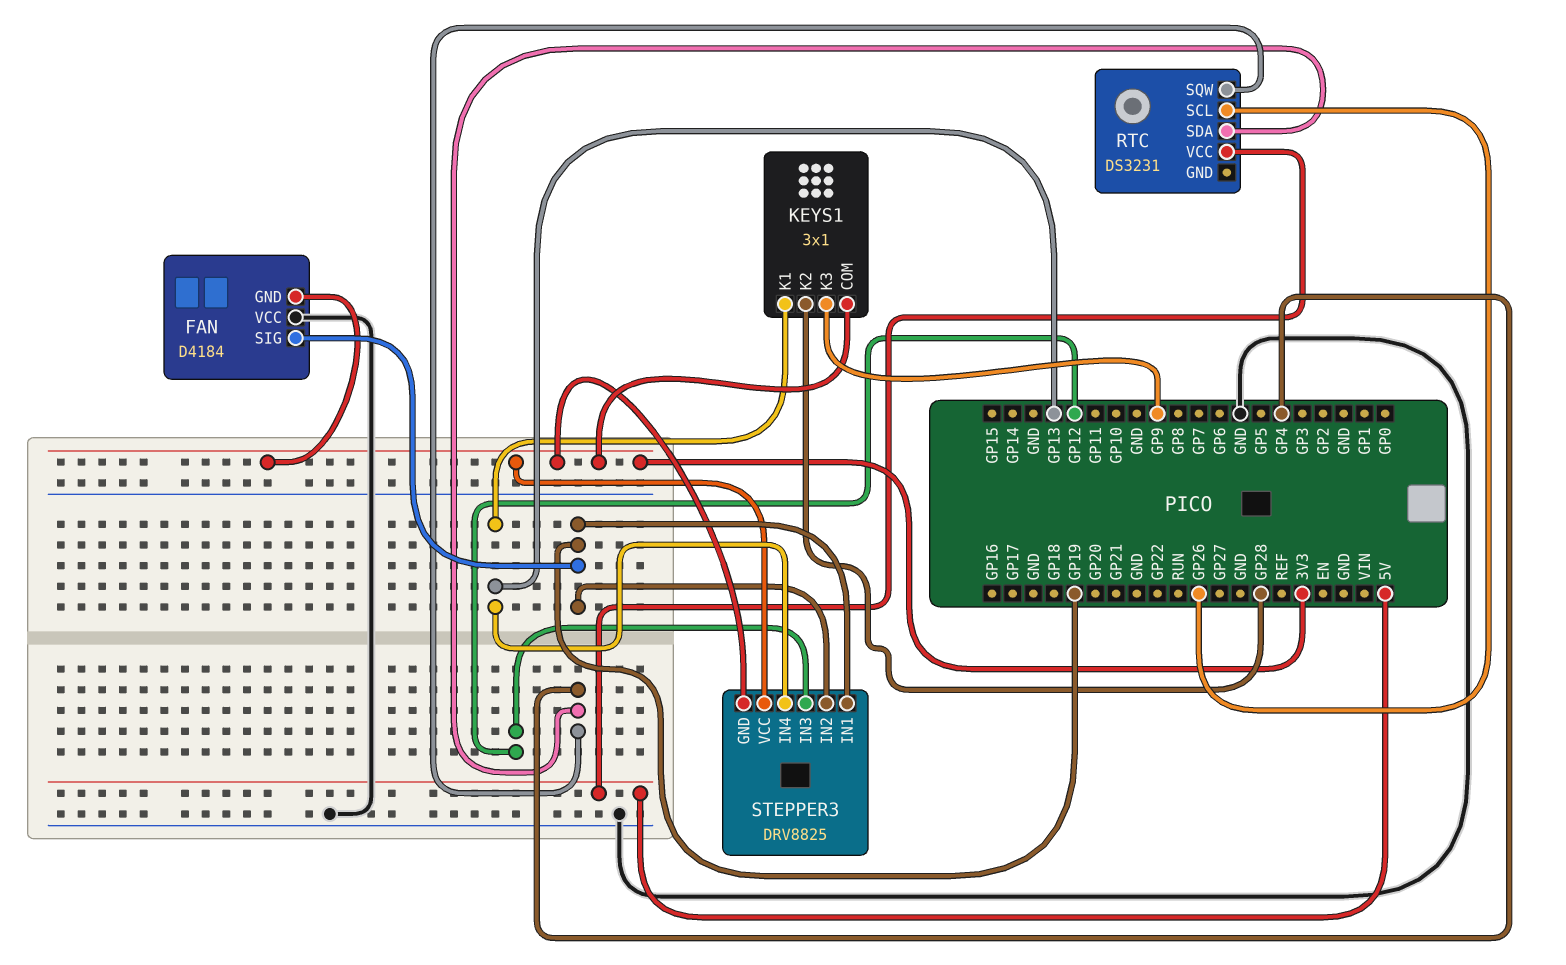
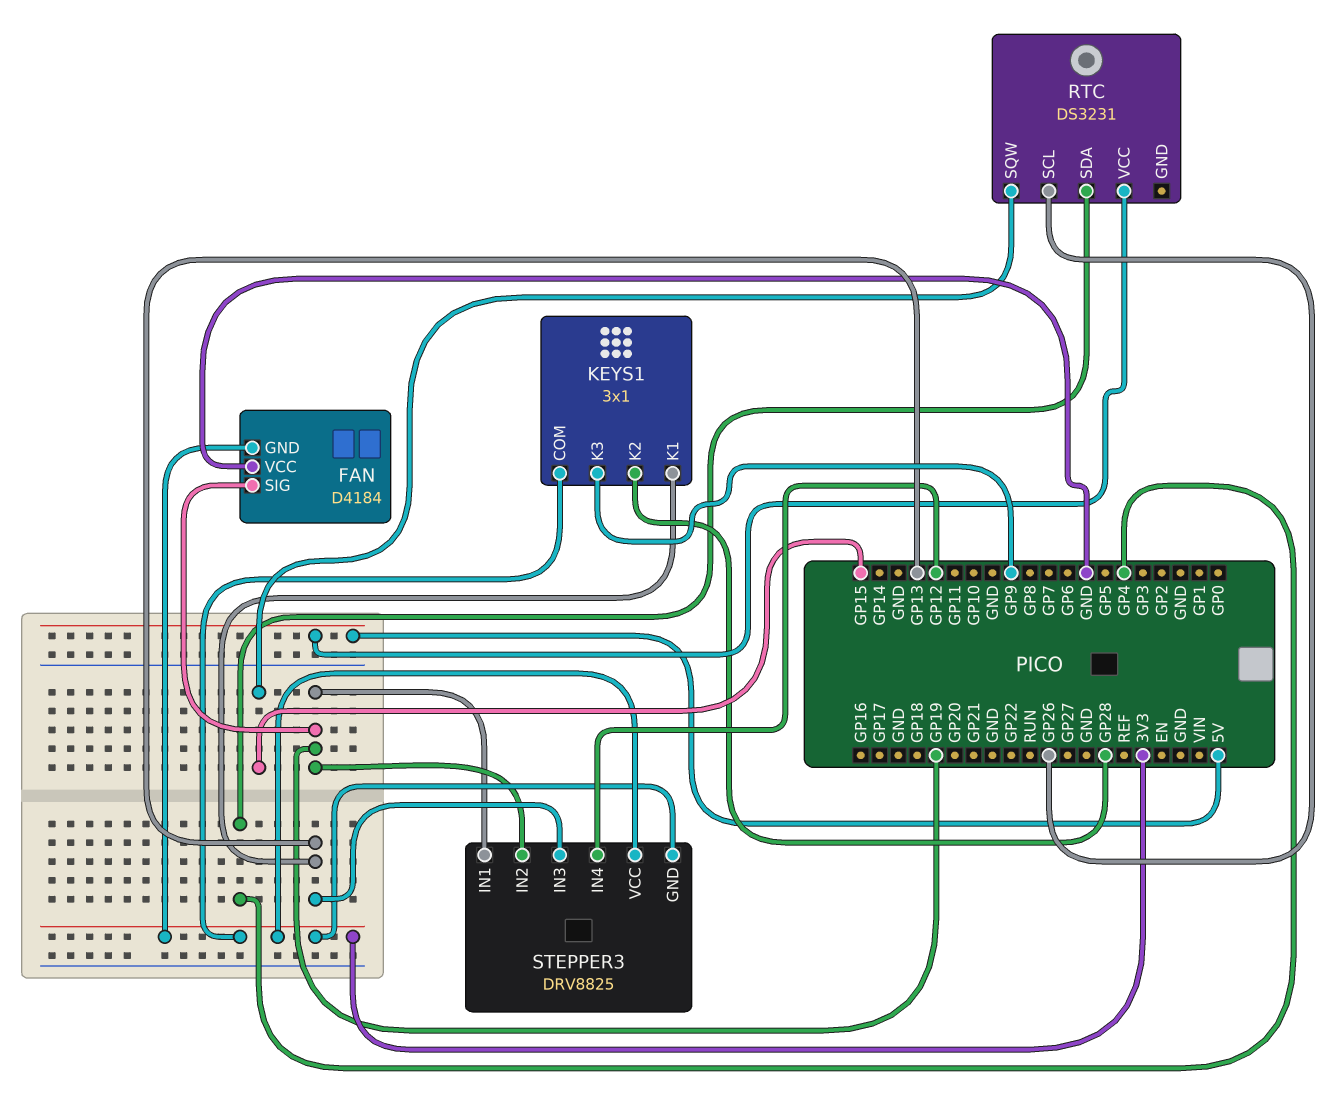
RTC pin SQW: GP4 -> GP15
STEPPER3 pin IN3: GP12 -> GP13
STEPPER3 pin IN4: GP13 -> GP12

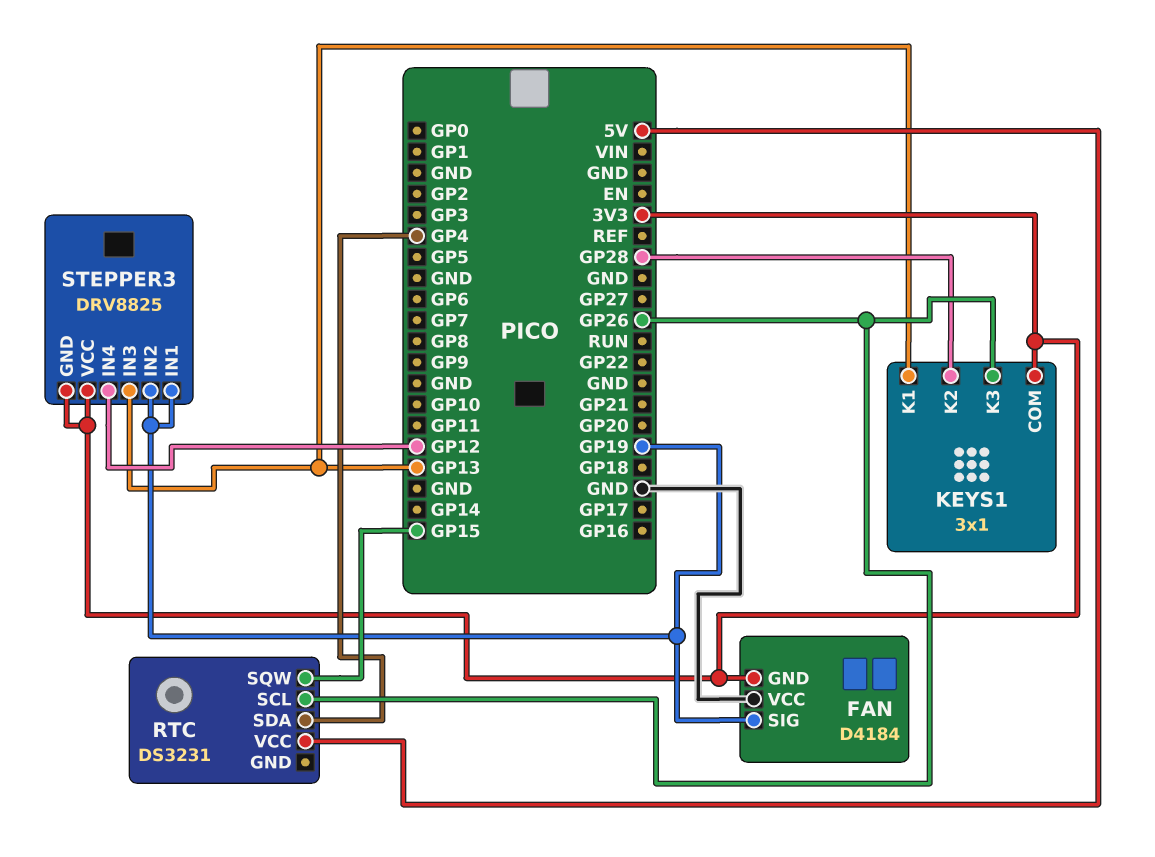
KEYS1 pin K3: GP9 -> GP26

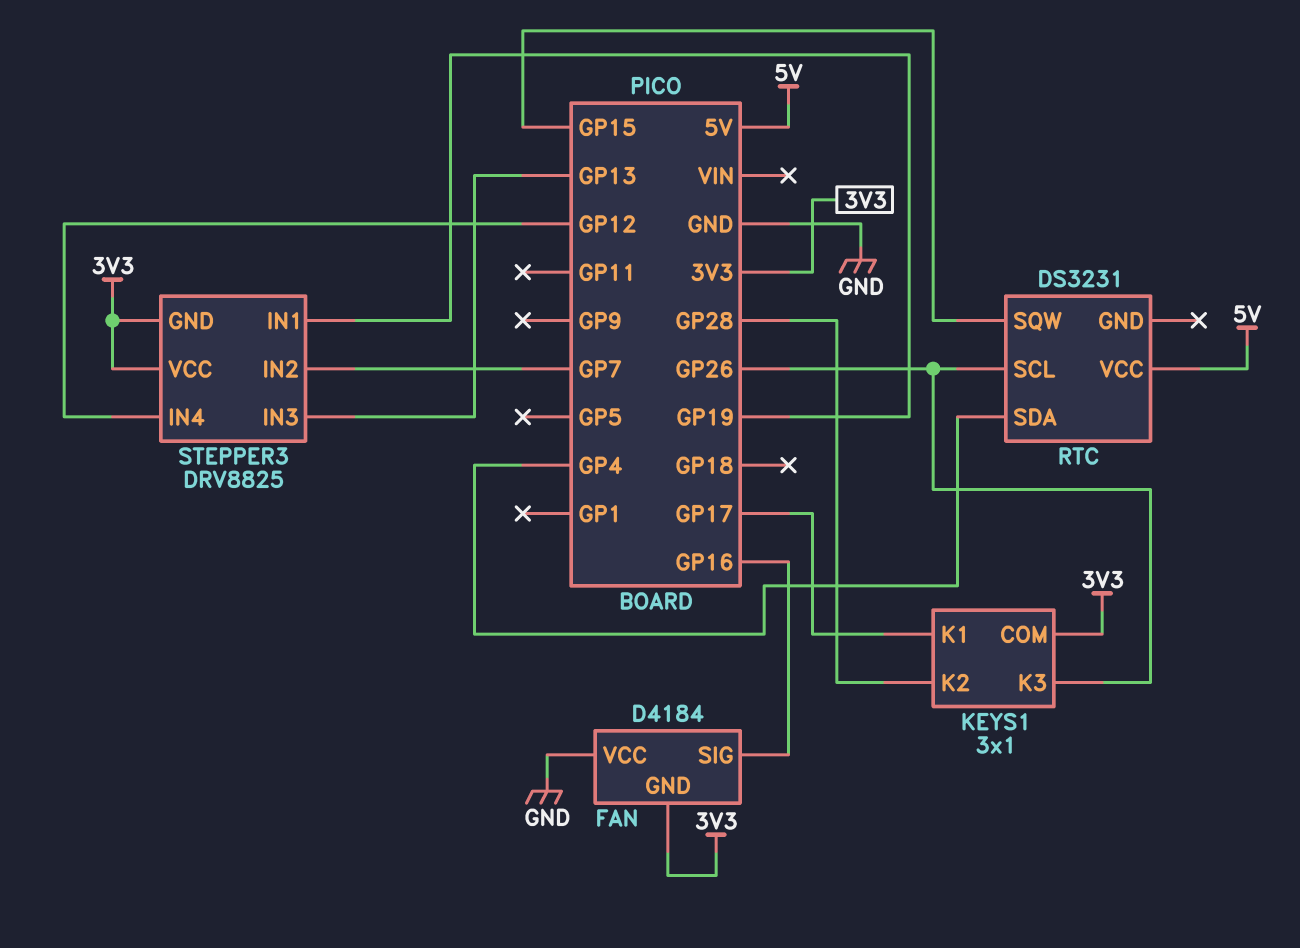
FAN pin SIG: GP19 -> GP16
KEYS1 pin K1: GP13 -> GP17
STEPPER3 pin IN2: GP19 -> GP7

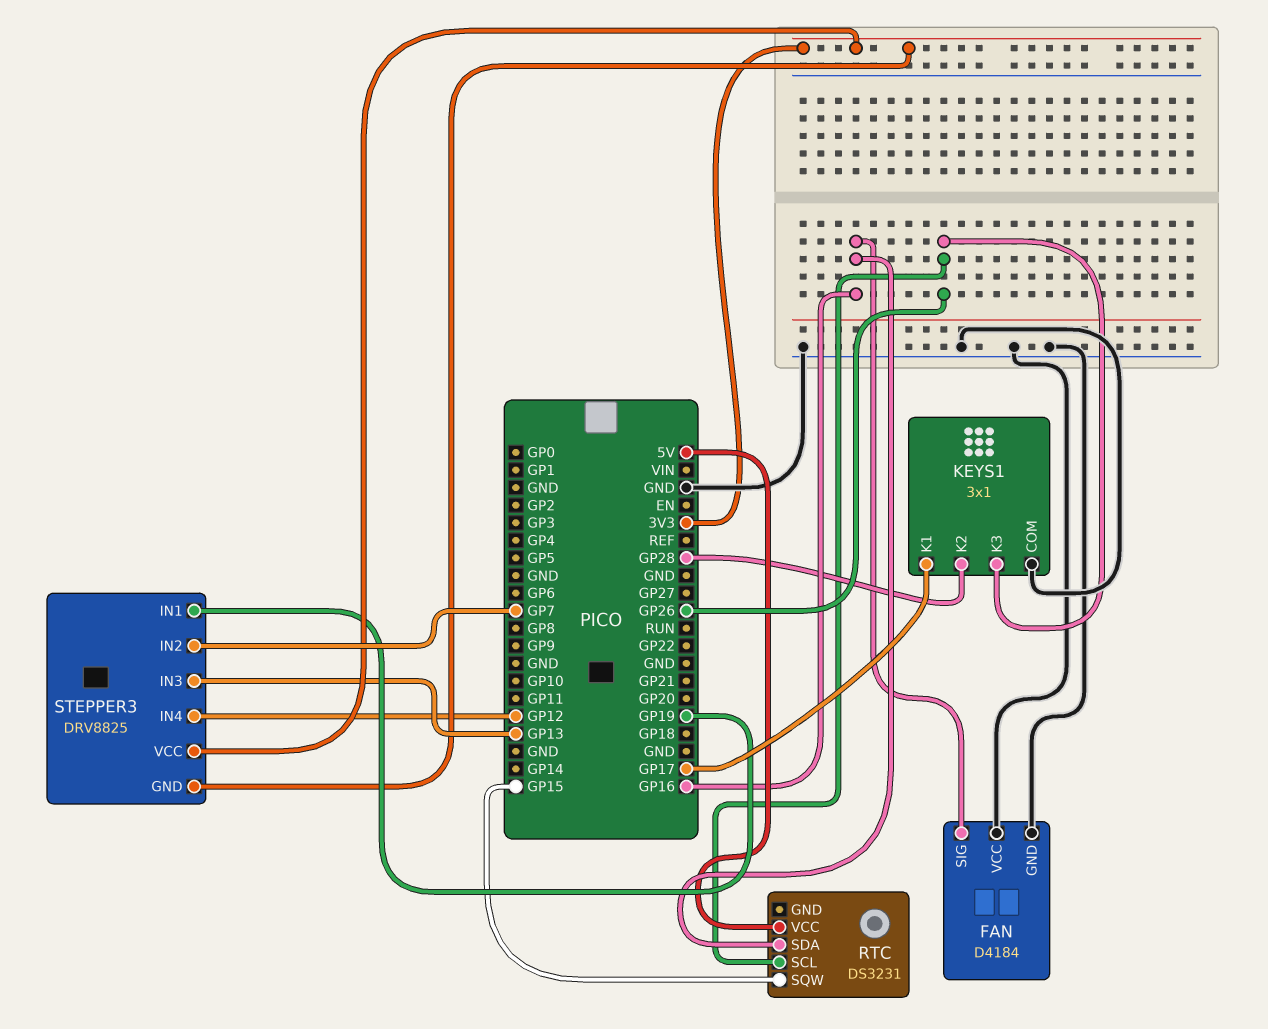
FAN pin GND: 3V3 -> GND
KEYS1 pin COM: 3V3 -> GND
RTC pin SDA: GP4 -> GP16

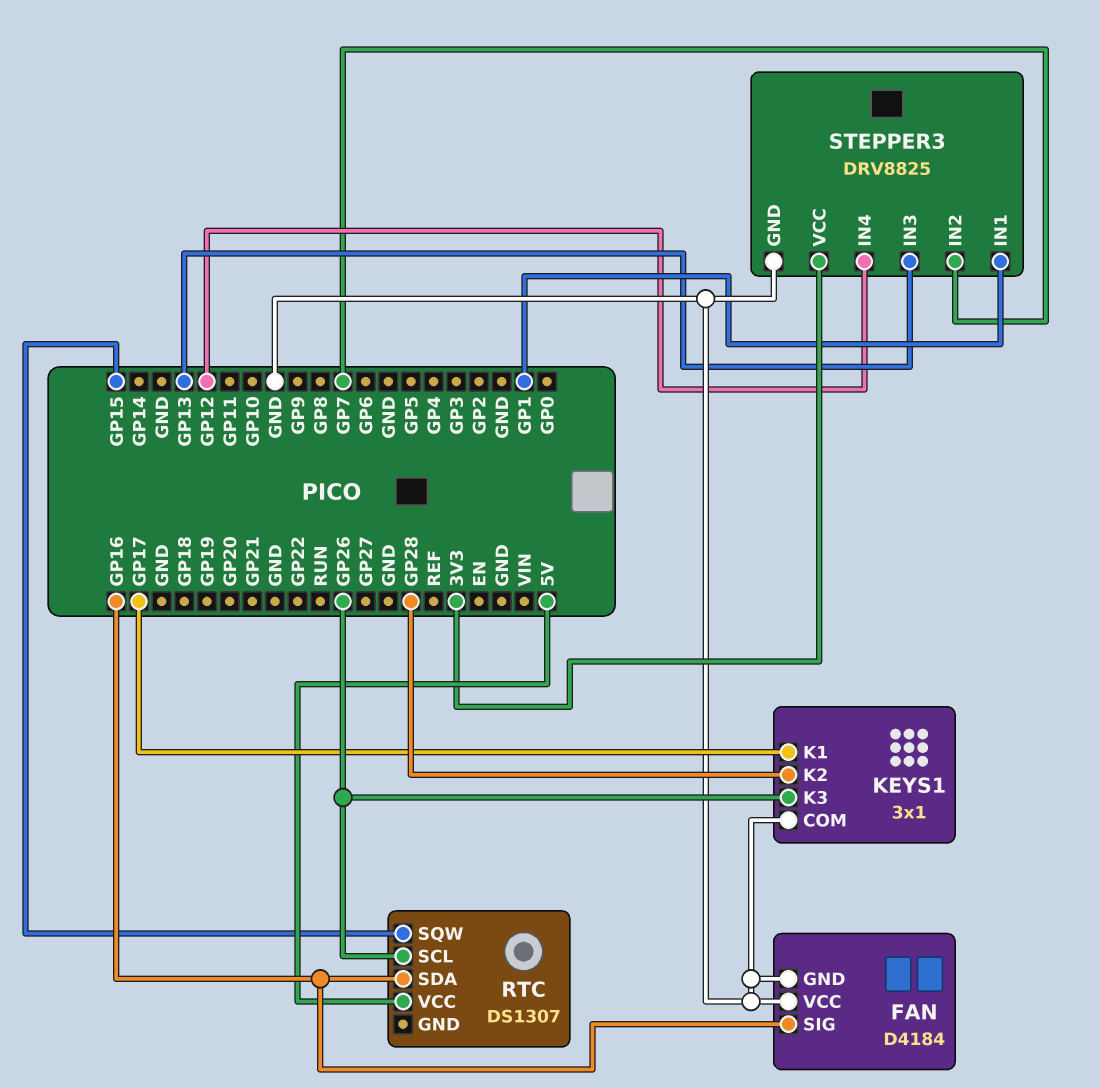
RTC: DS3231 -> DS1307
STEPPER3 pin GND: 3V3 -> GND
STEPPER3 pin IN1: GP19 -> GP1

